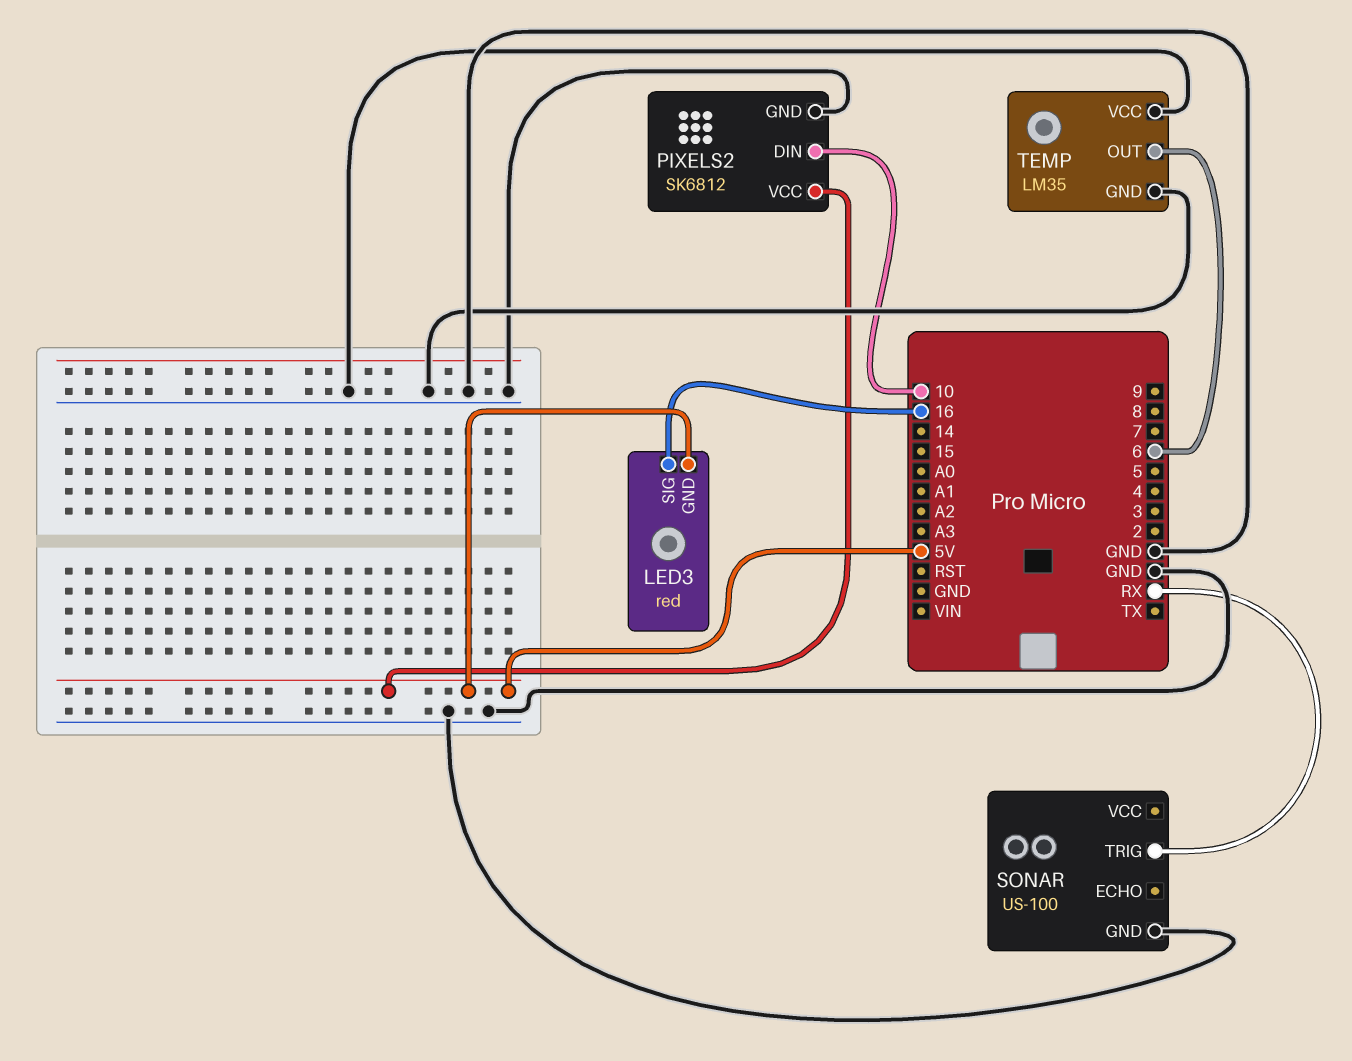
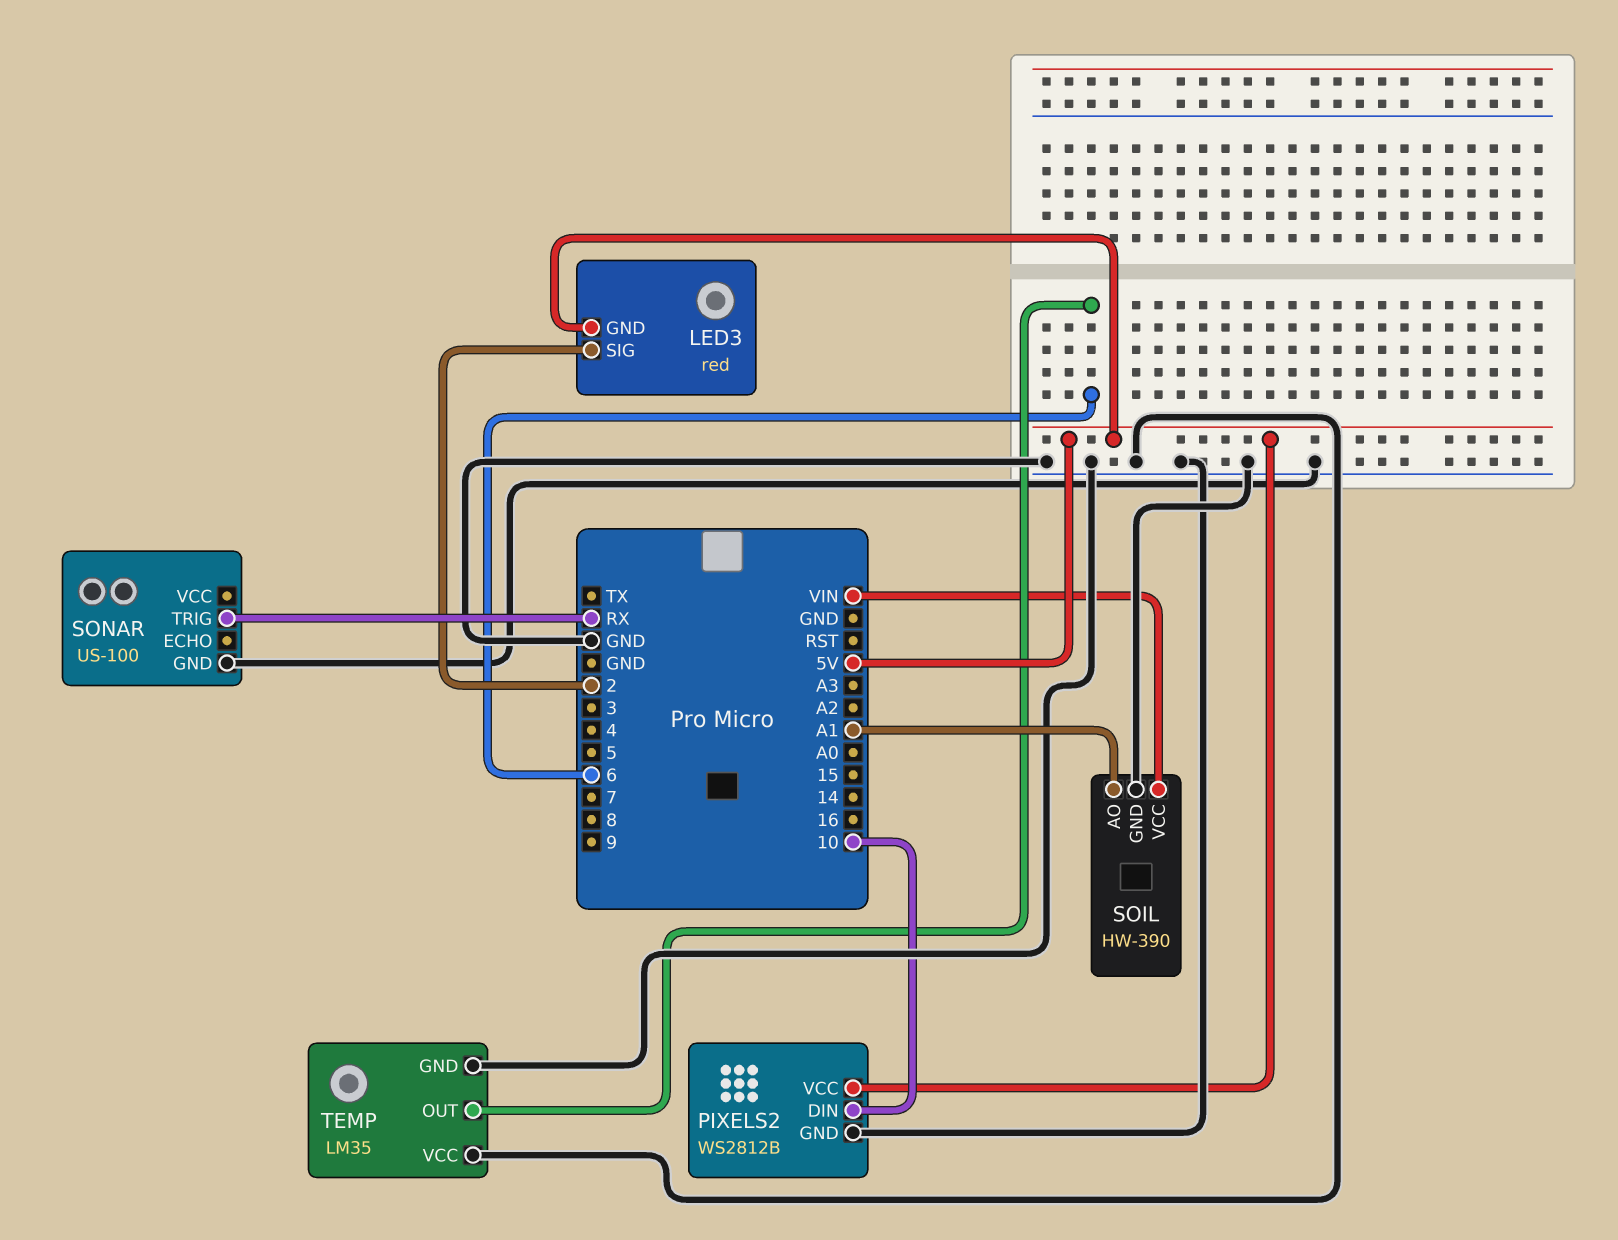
LED3 pin SIG: 16 -> 2
PIXELS2: SK6812 -> WS2812B
SOIL: none -> HW-390
SOIL pin AO: none -> A1
SOIL pin GND: none -> GND
SOIL pin VCC: none -> VIN

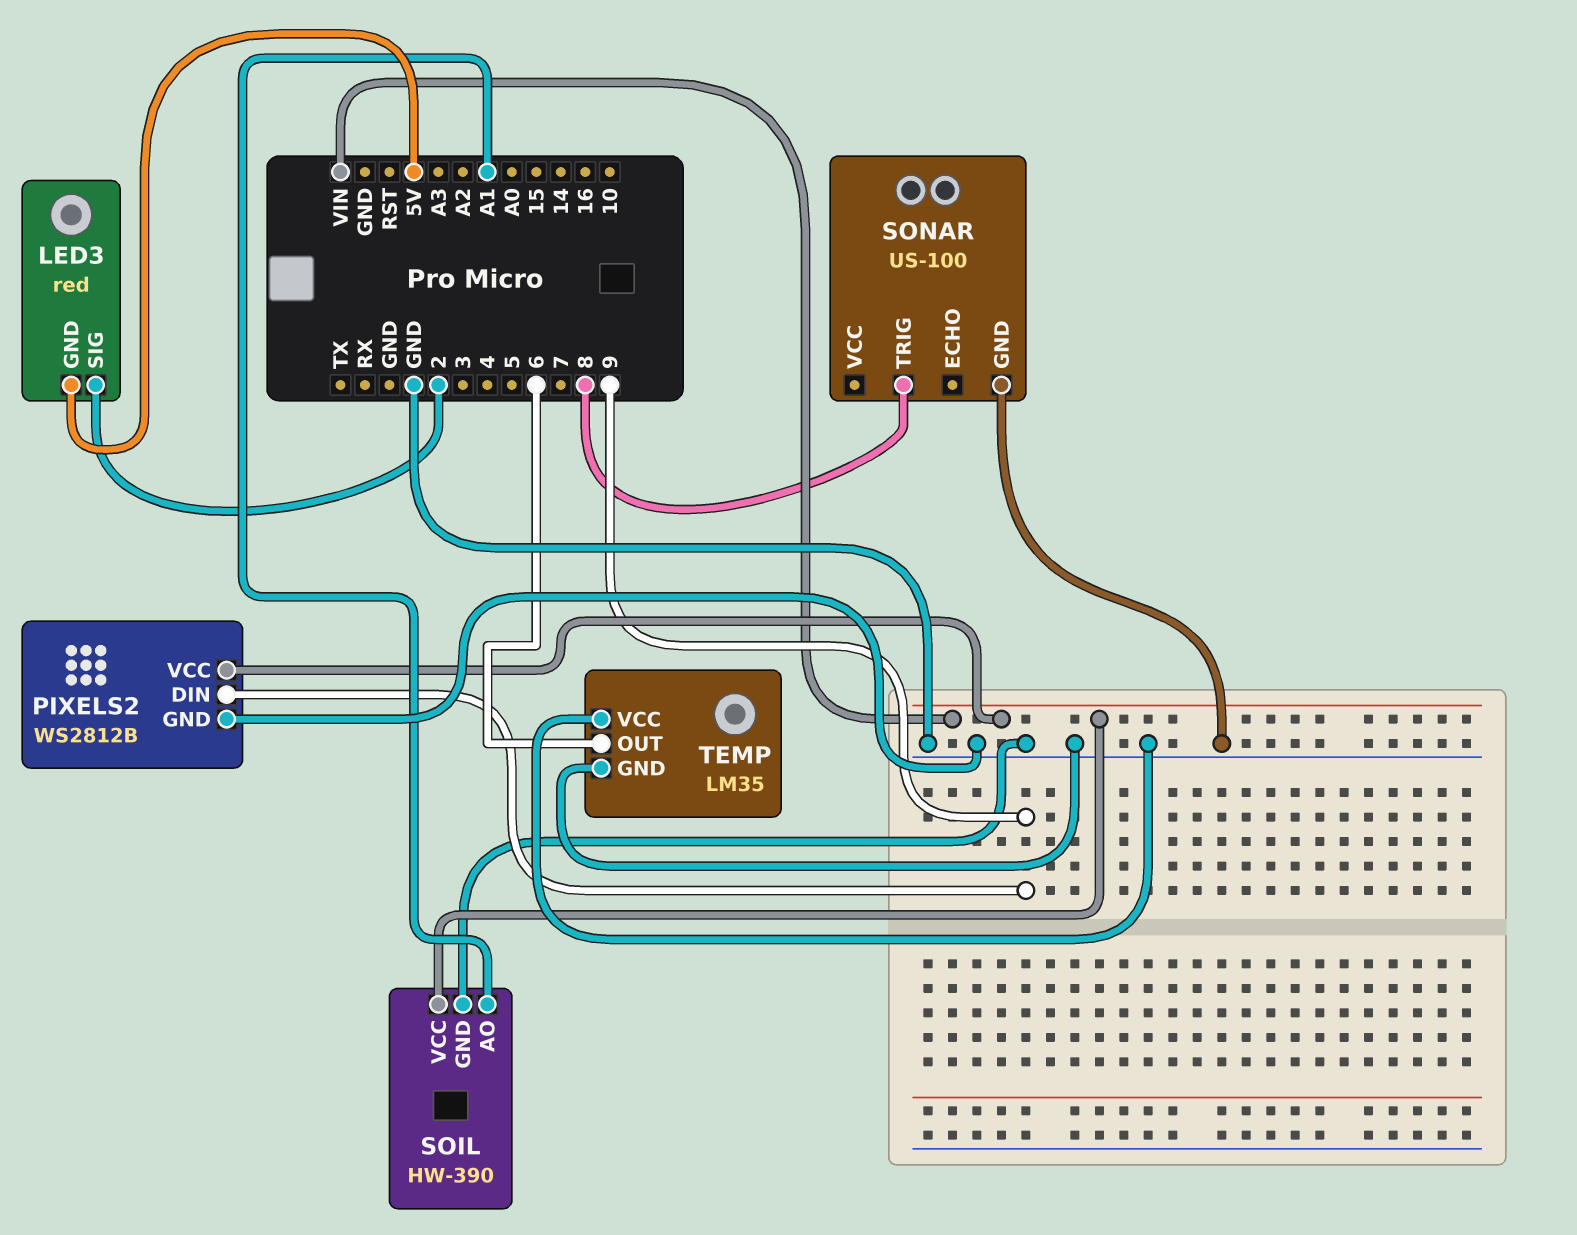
PIXELS2 pin DIN: 10 -> 9
PIXELS2 pin VCC: 5V -> VIN
SONAR pin TRIG: RX -> 8

